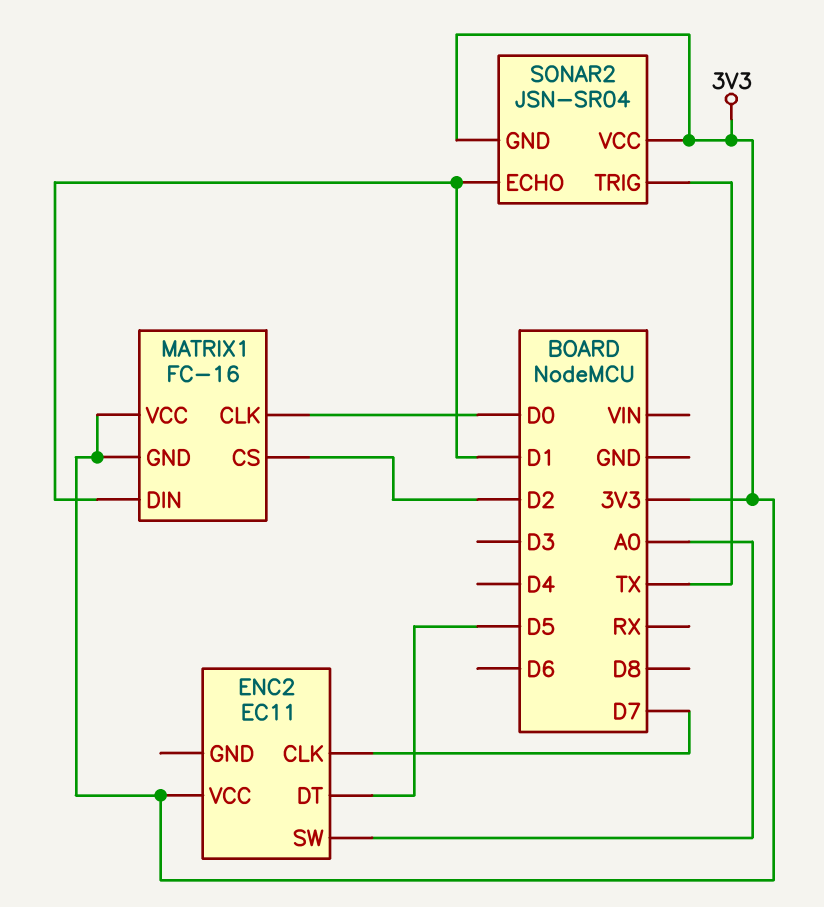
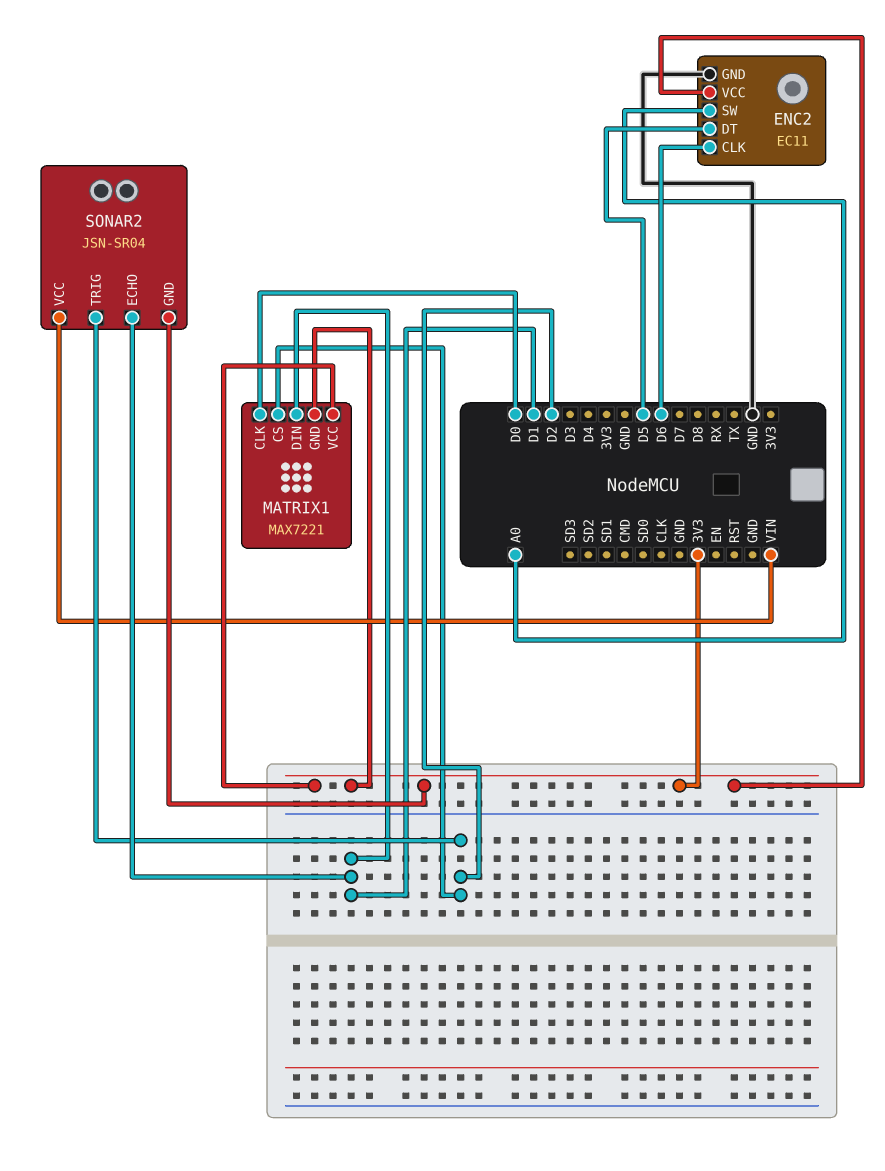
ENC2 pin CLK: D7 -> D6
ENC2 pin GND: none -> GND
MATRIX1: FC-16 -> MAX7221
SONAR2 pin TRIG: TX -> D2
SONAR2 pin VCC: 3V3 -> VIN

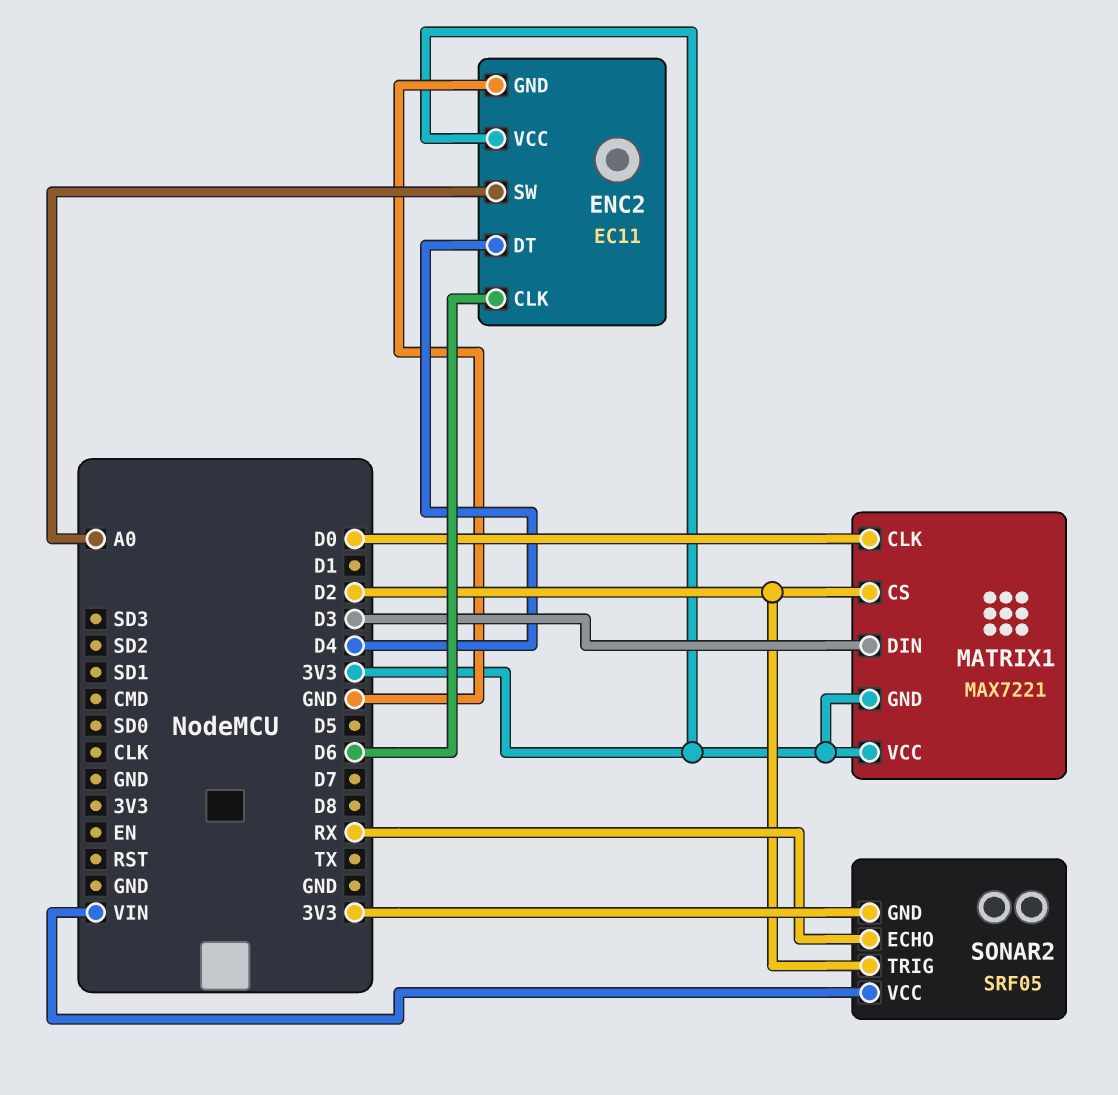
ENC2 pin DT: D5 -> D4
MATRIX1 pin DIN: D1 -> D3
SONAR2: JSN-SR04 -> SRF05
SONAR2 pin ECHO: D1 -> RX

